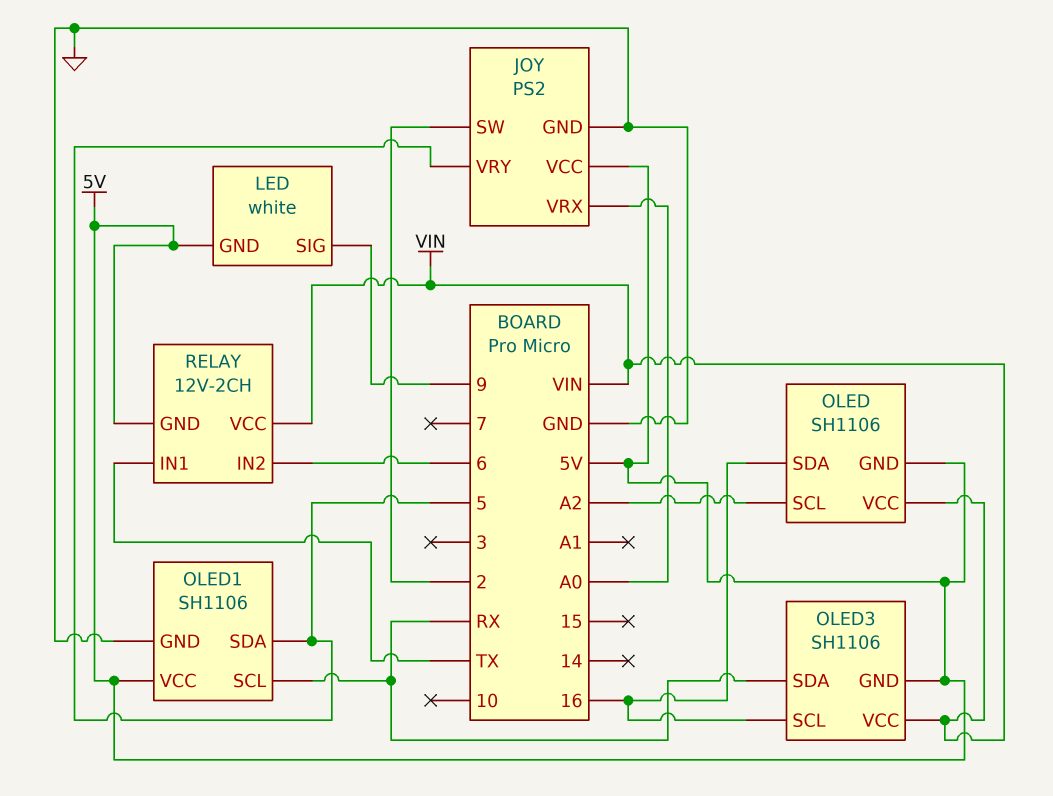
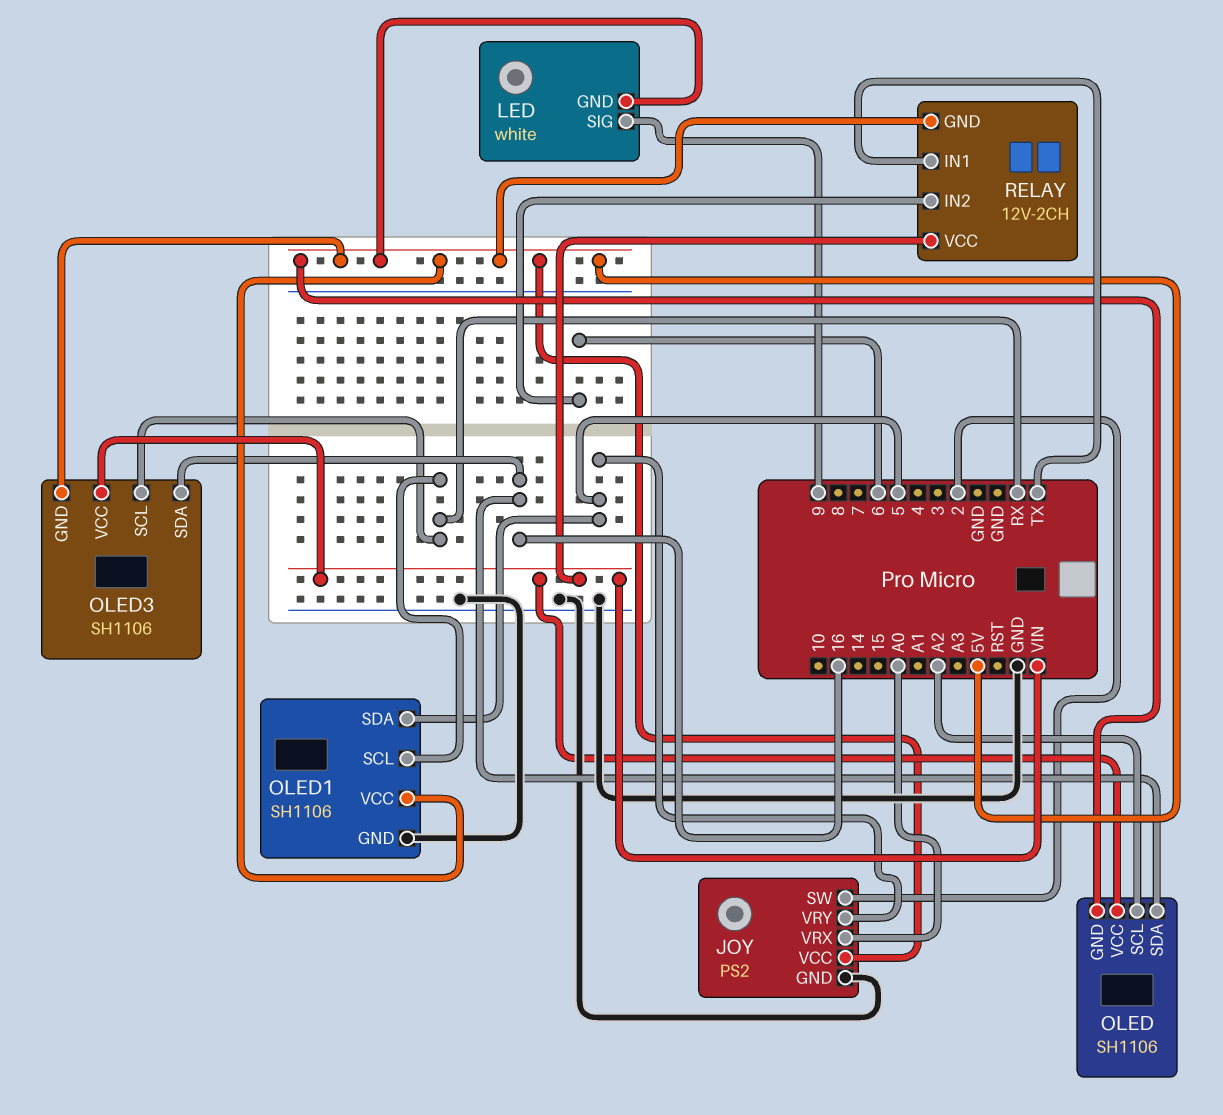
OLED3 pin SCL: 16 -> RX
OLED3 pin SDA: RX -> 16

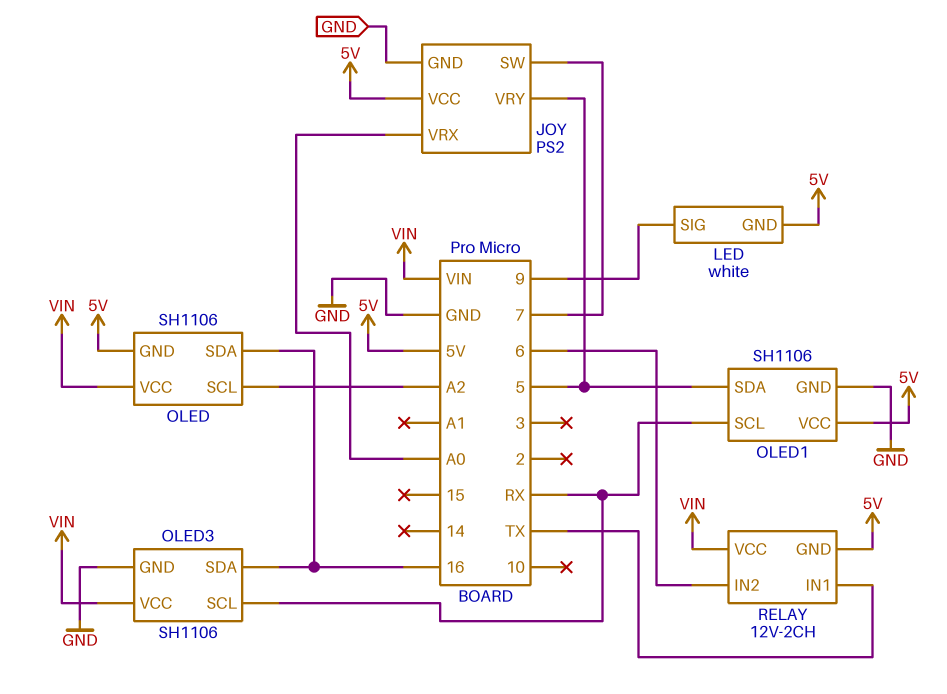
JOY pin SW: 2 -> 7
OLED3 pin GND: 5V -> GND

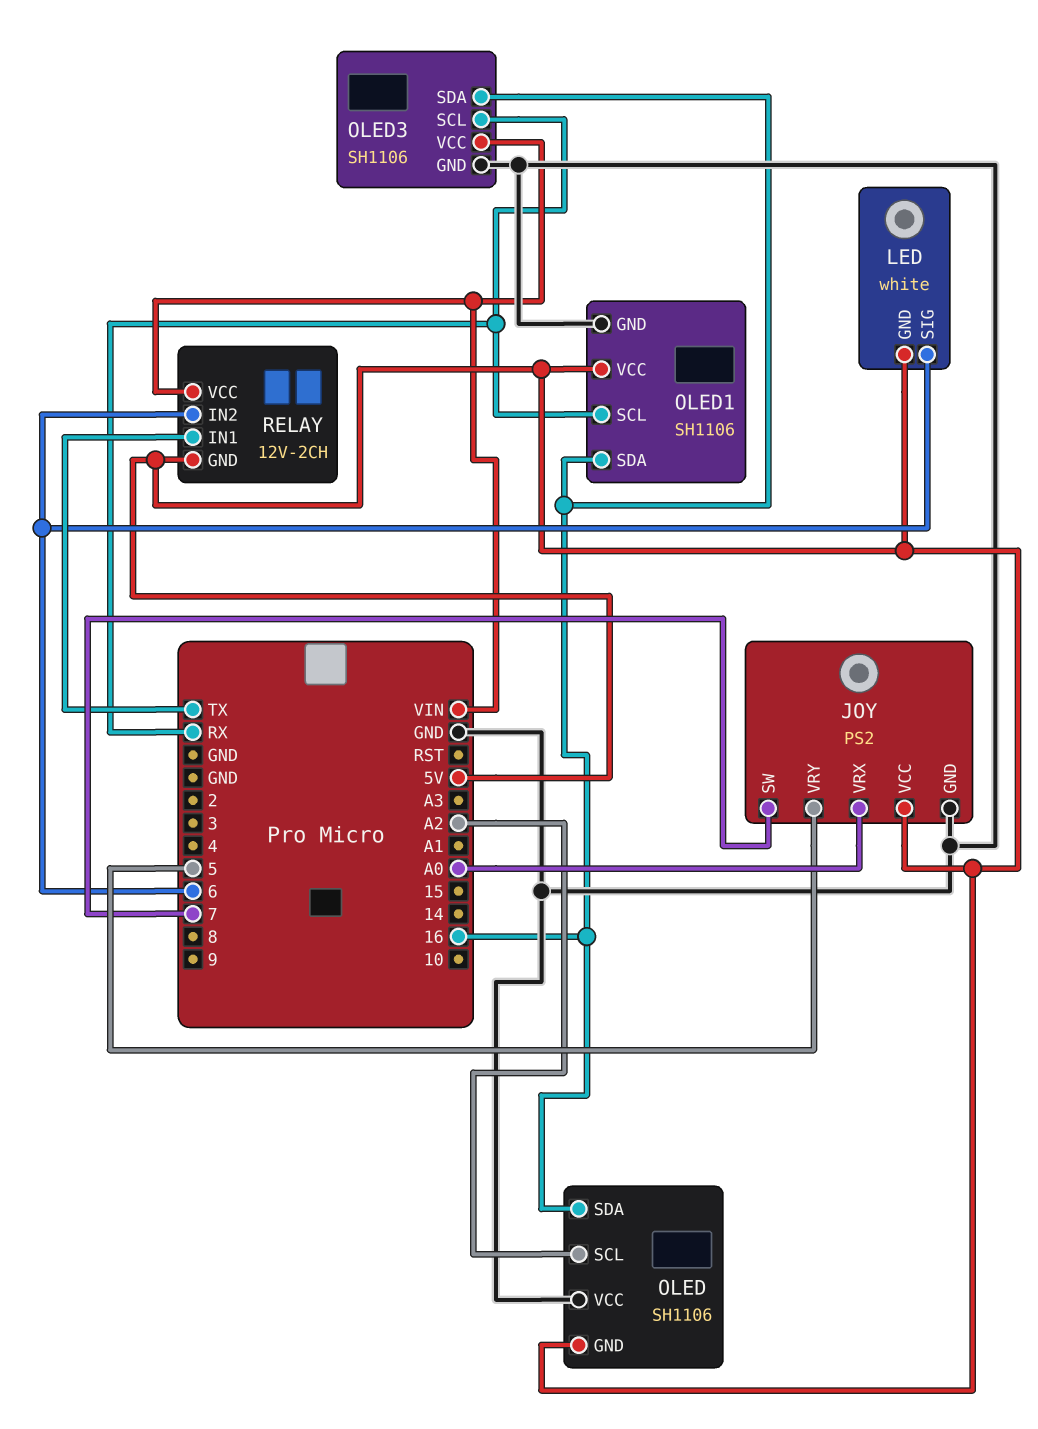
LED pin SIG: 9 -> 6
OLED pin VCC: VIN -> GND
OLED1 pin SDA: 5 -> 16

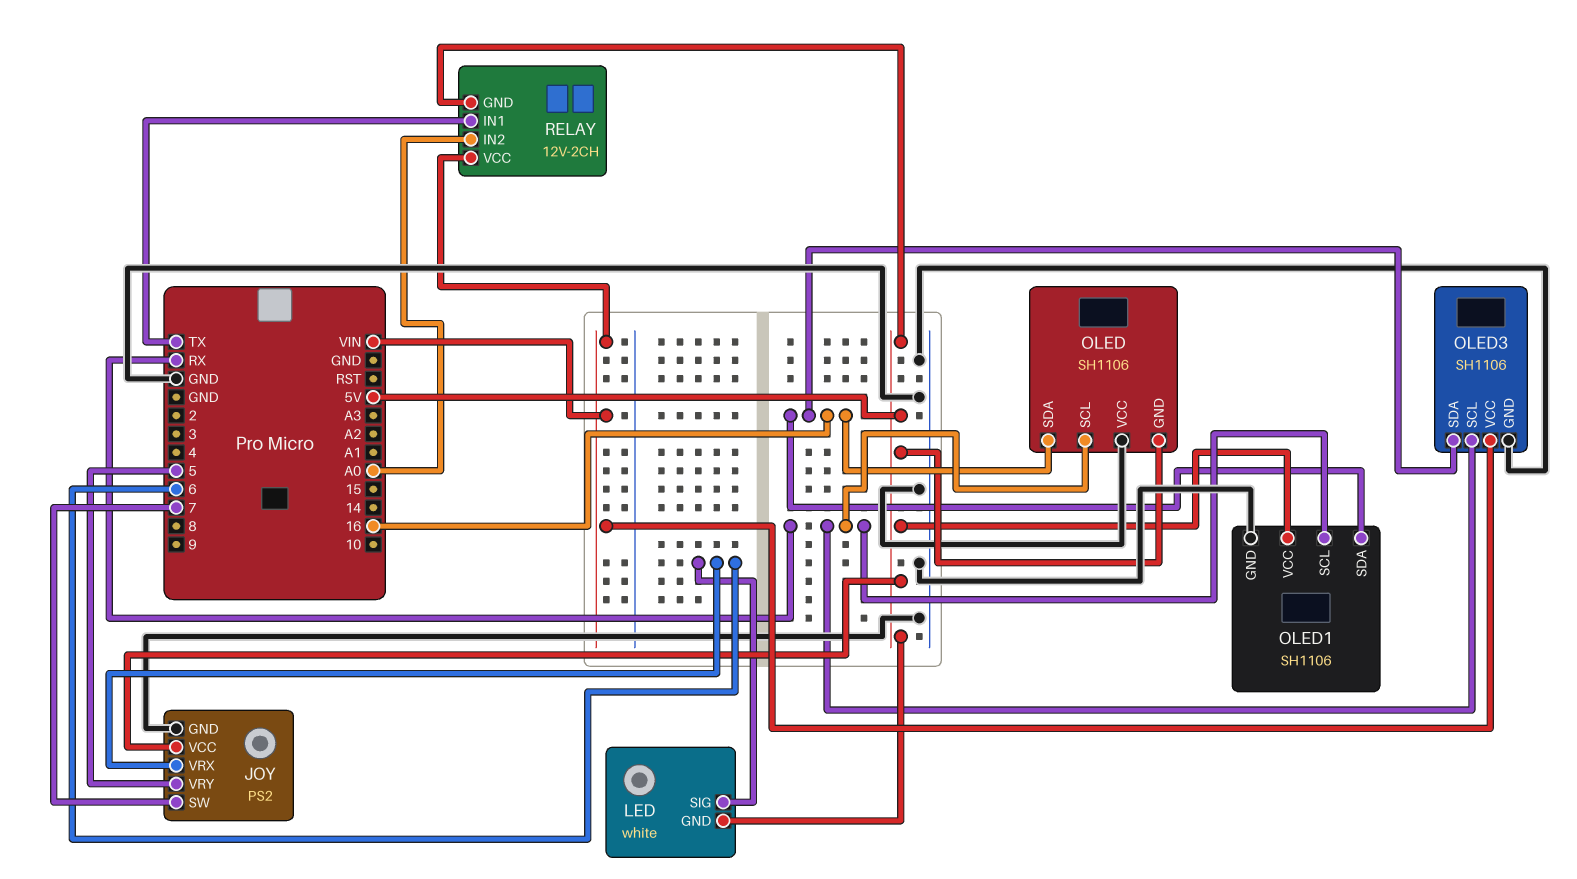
JOY pin VRX: A0 -> 6
OLED pin SCL: A2 -> RX
RELAY pin IN2: 6 -> A0

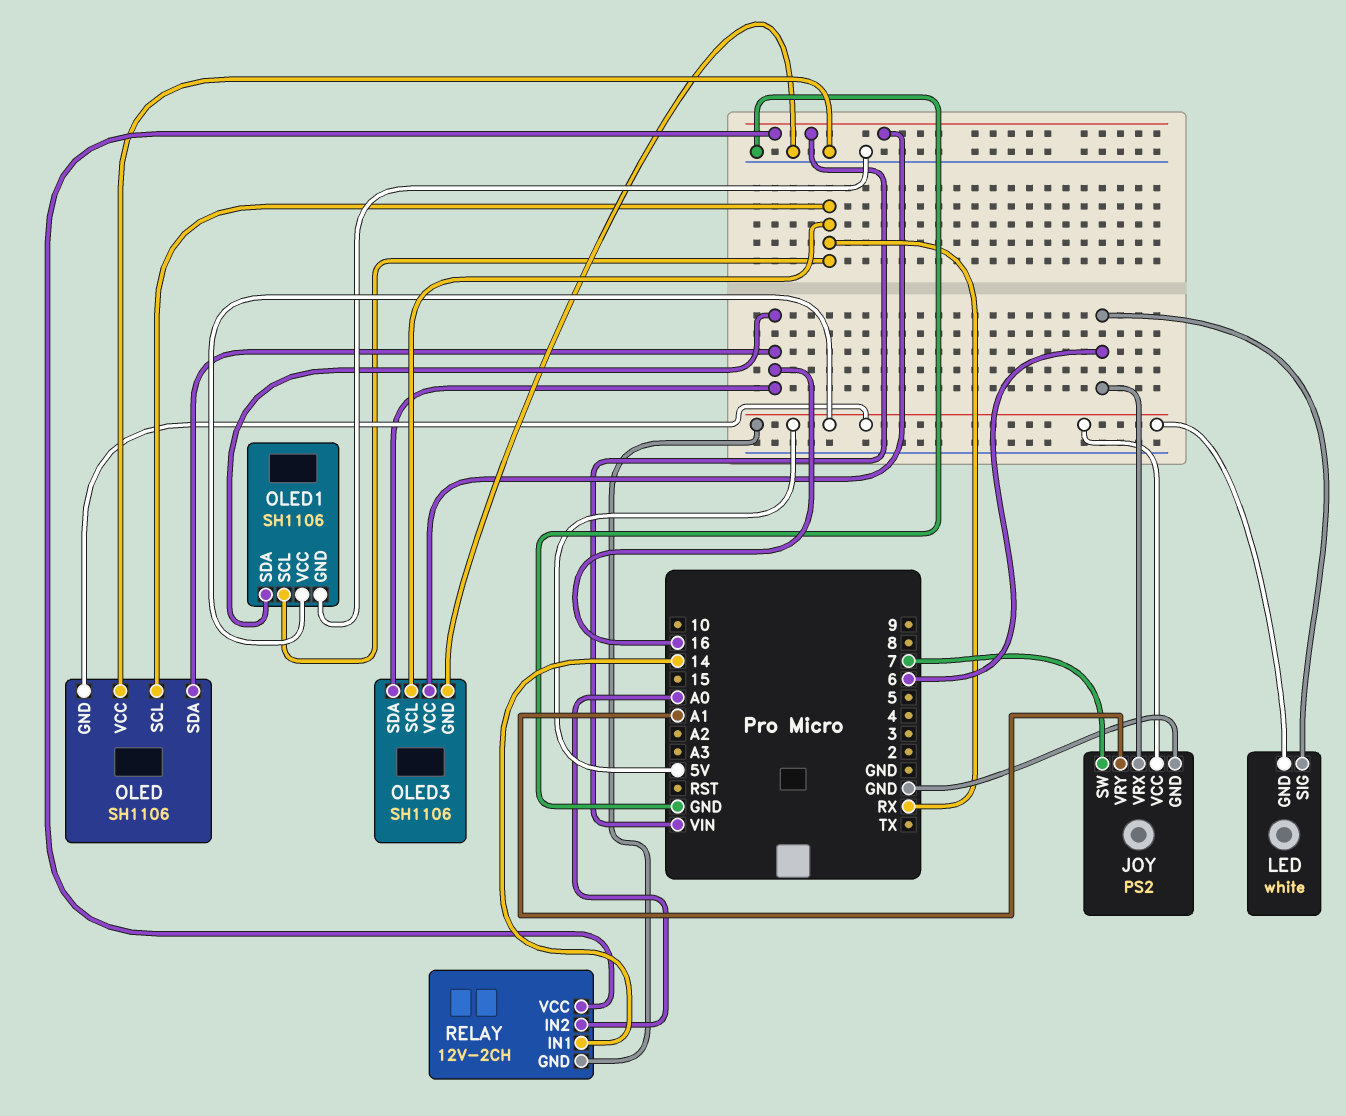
JOY pin VRY: 5 -> A1
RELAY pin IN1: TX -> 14

